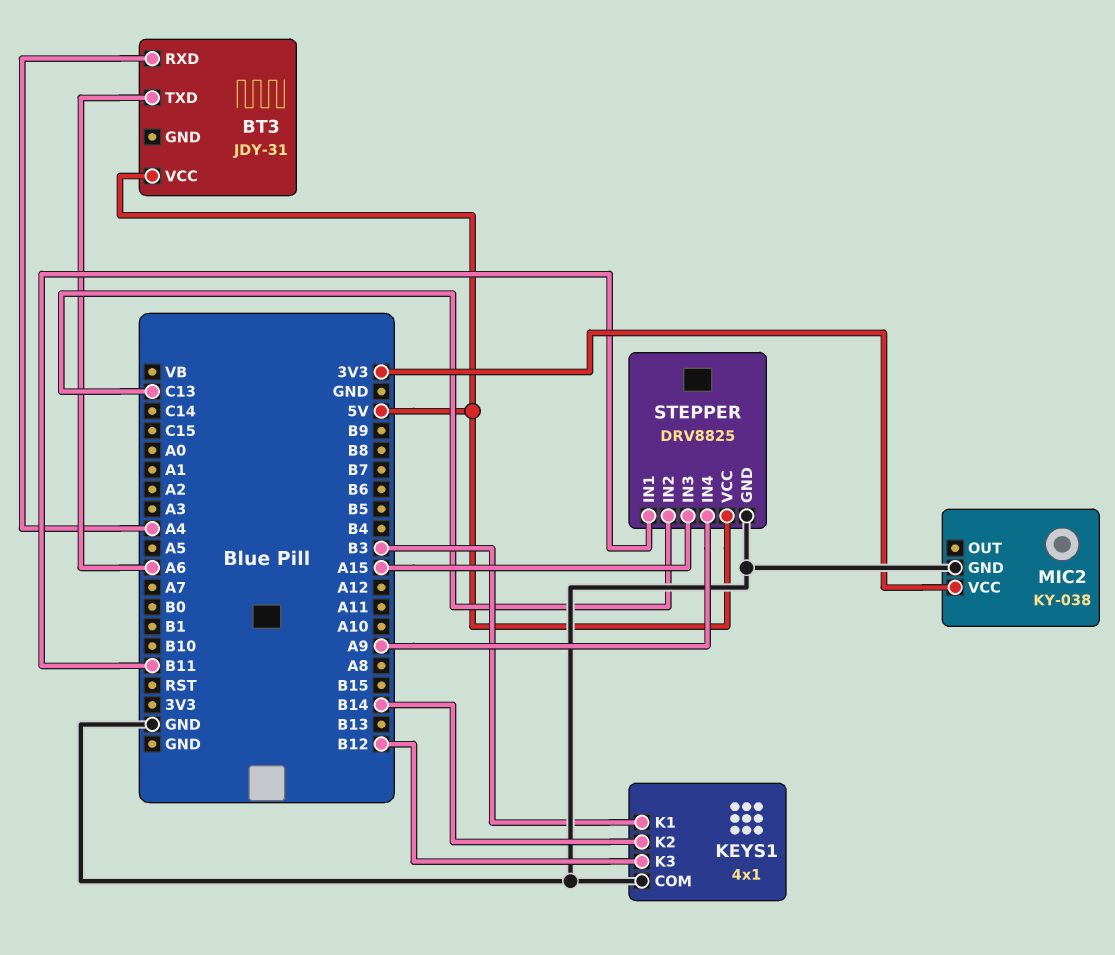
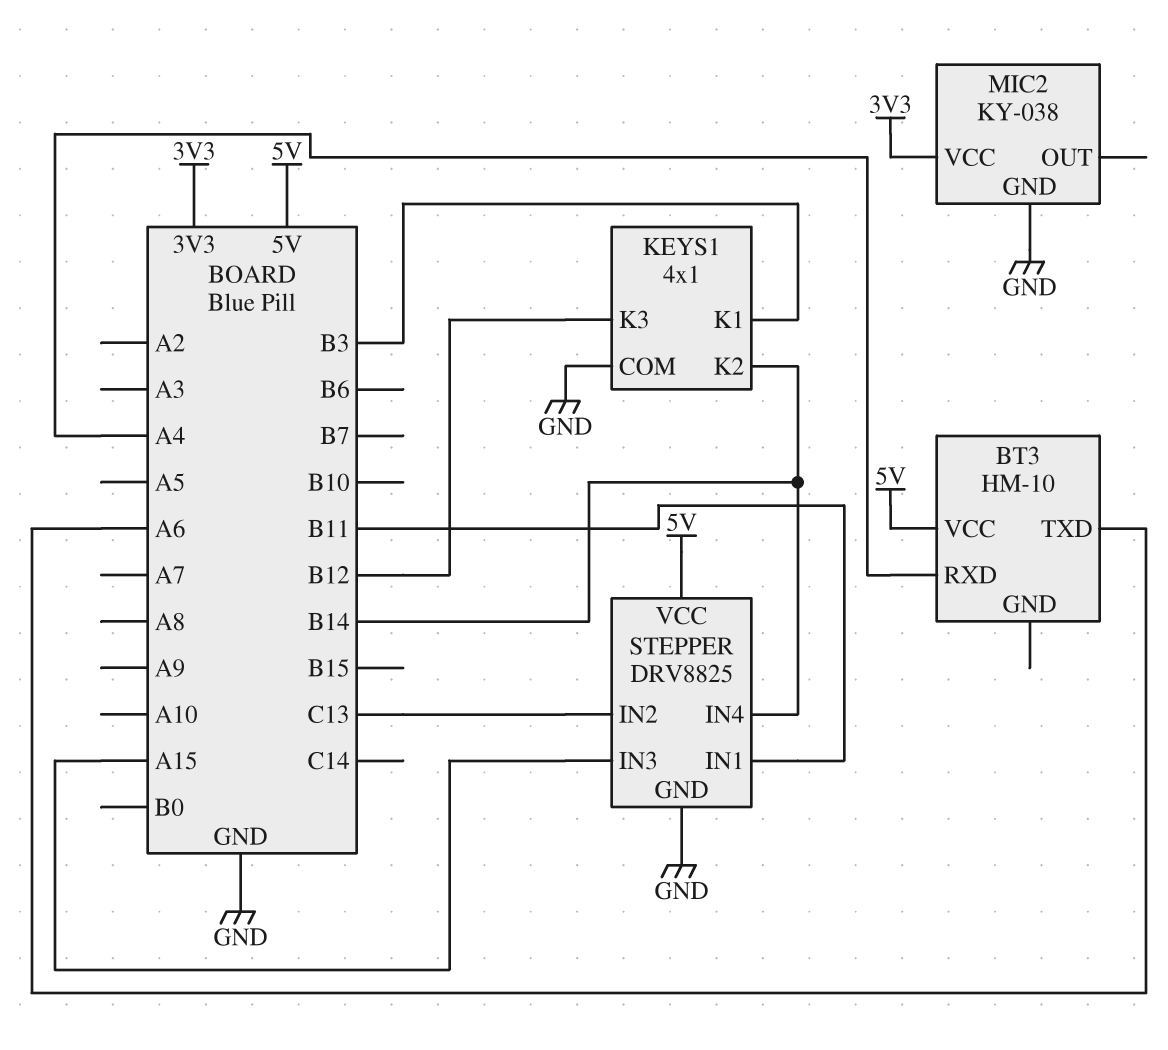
BT3: JDY-31 -> HM-10
STEPPER pin IN4: A9 -> B14

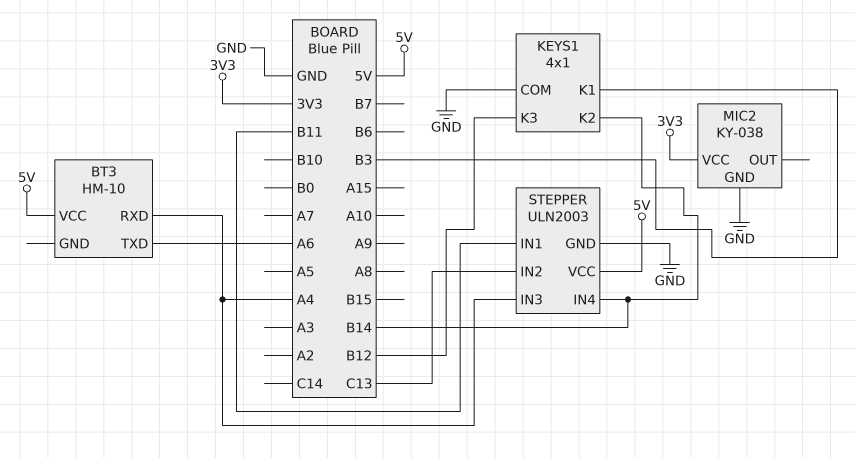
STEPPER: DRV8825 -> ULN2003
STEPPER pin IN3: A15 -> A4

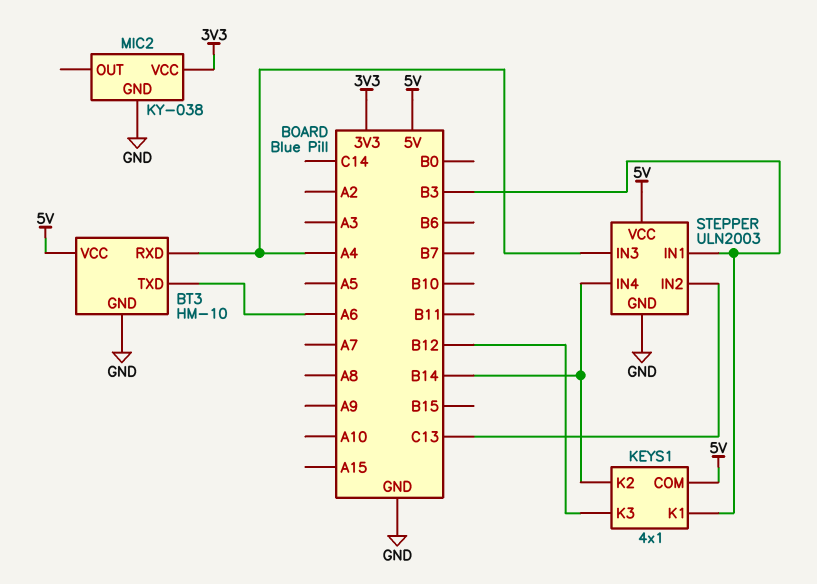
BT3 pin GND: none -> GND
KEYS1 pin COM: GND -> 5V
STEPPER pin IN1: B11 -> B3

